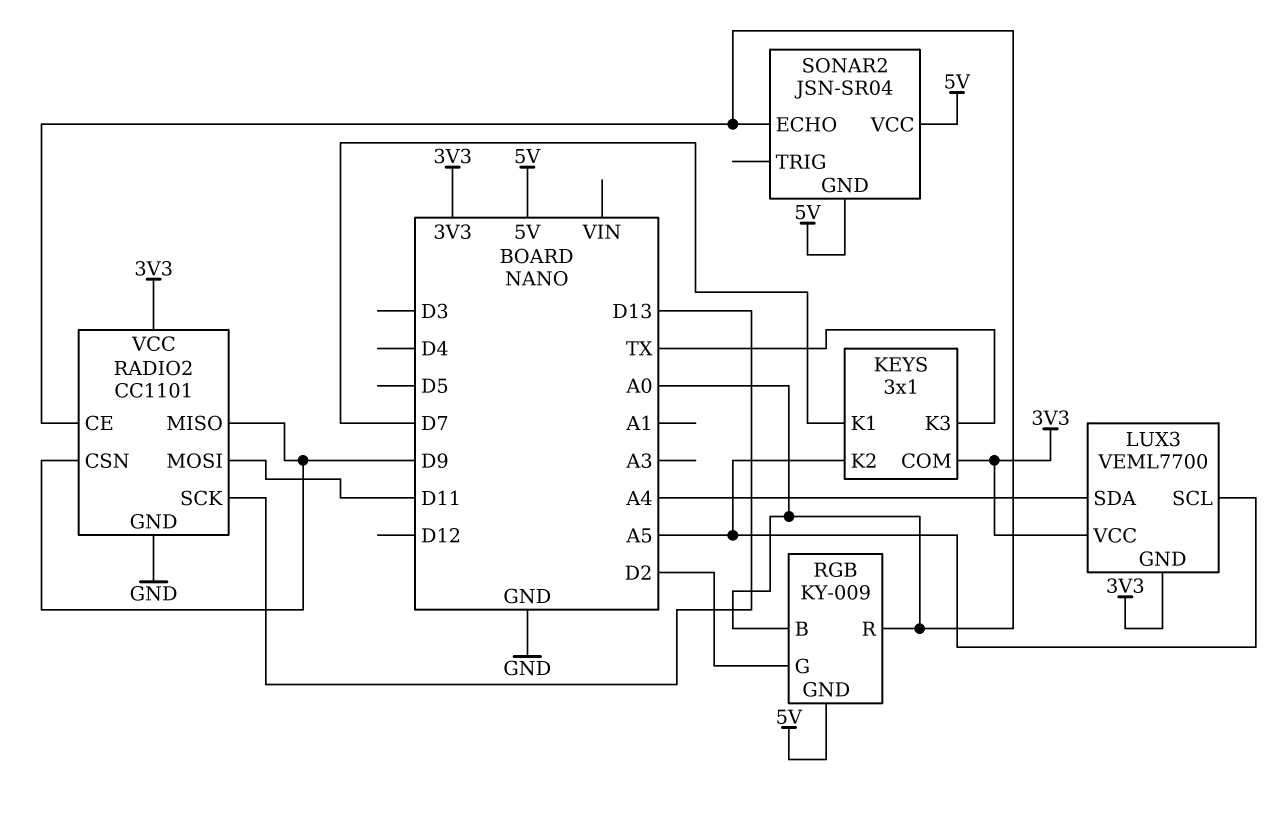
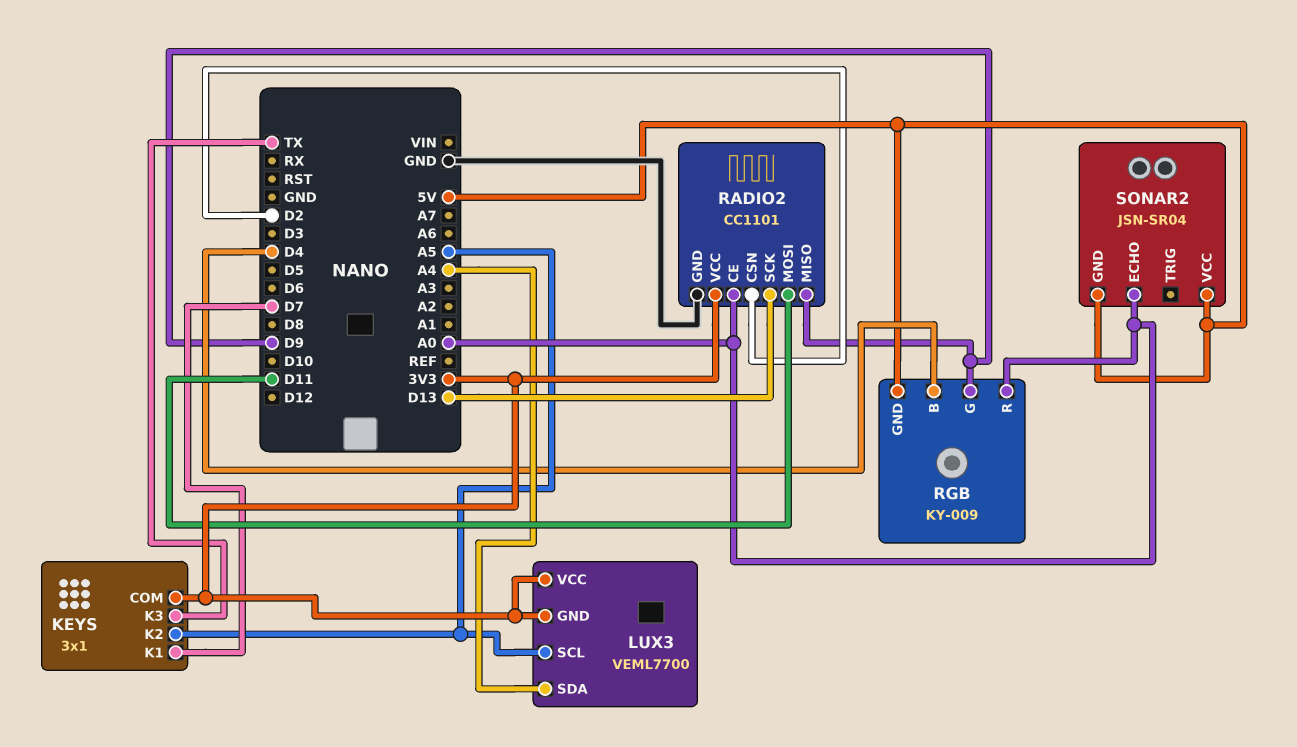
RADIO2 pin CSN: D9 -> D2
RGB pin B: A0 -> D4
RGB pin G: D2 -> D9

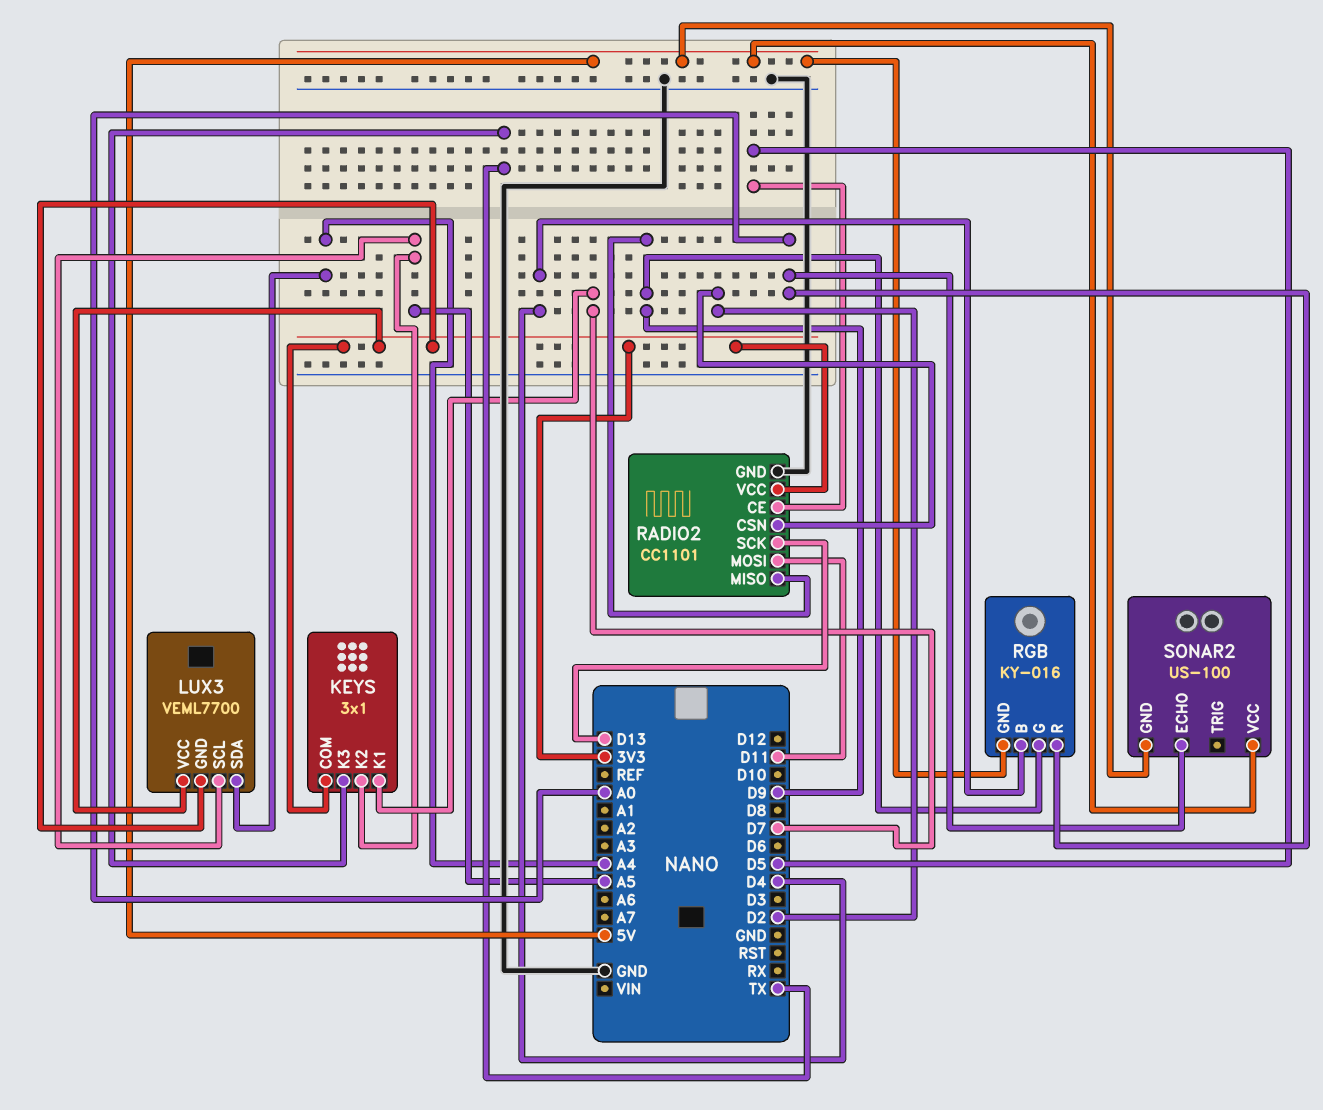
RADIO2 pin CE: A0 -> D5
RGB: KY-009 -> KY-016
SONAR2: JSN-SR04 -> US-100

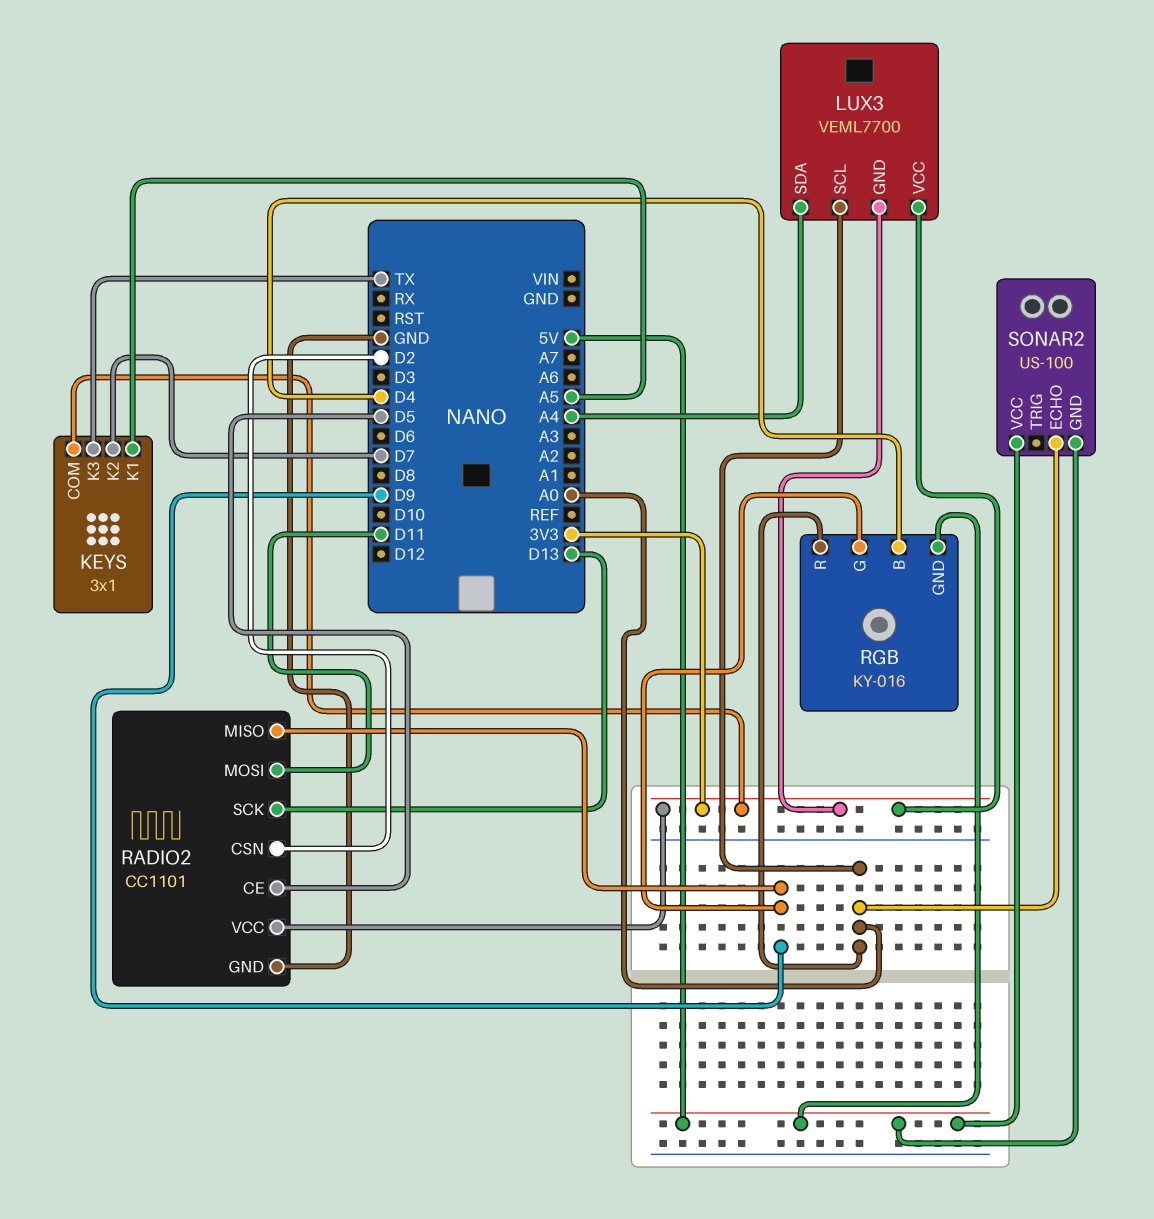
KEYS pin K1: D7 -> A5
KEYS pin K2: A5 -> D7
LUX3 pin SCL: A5 -> A0

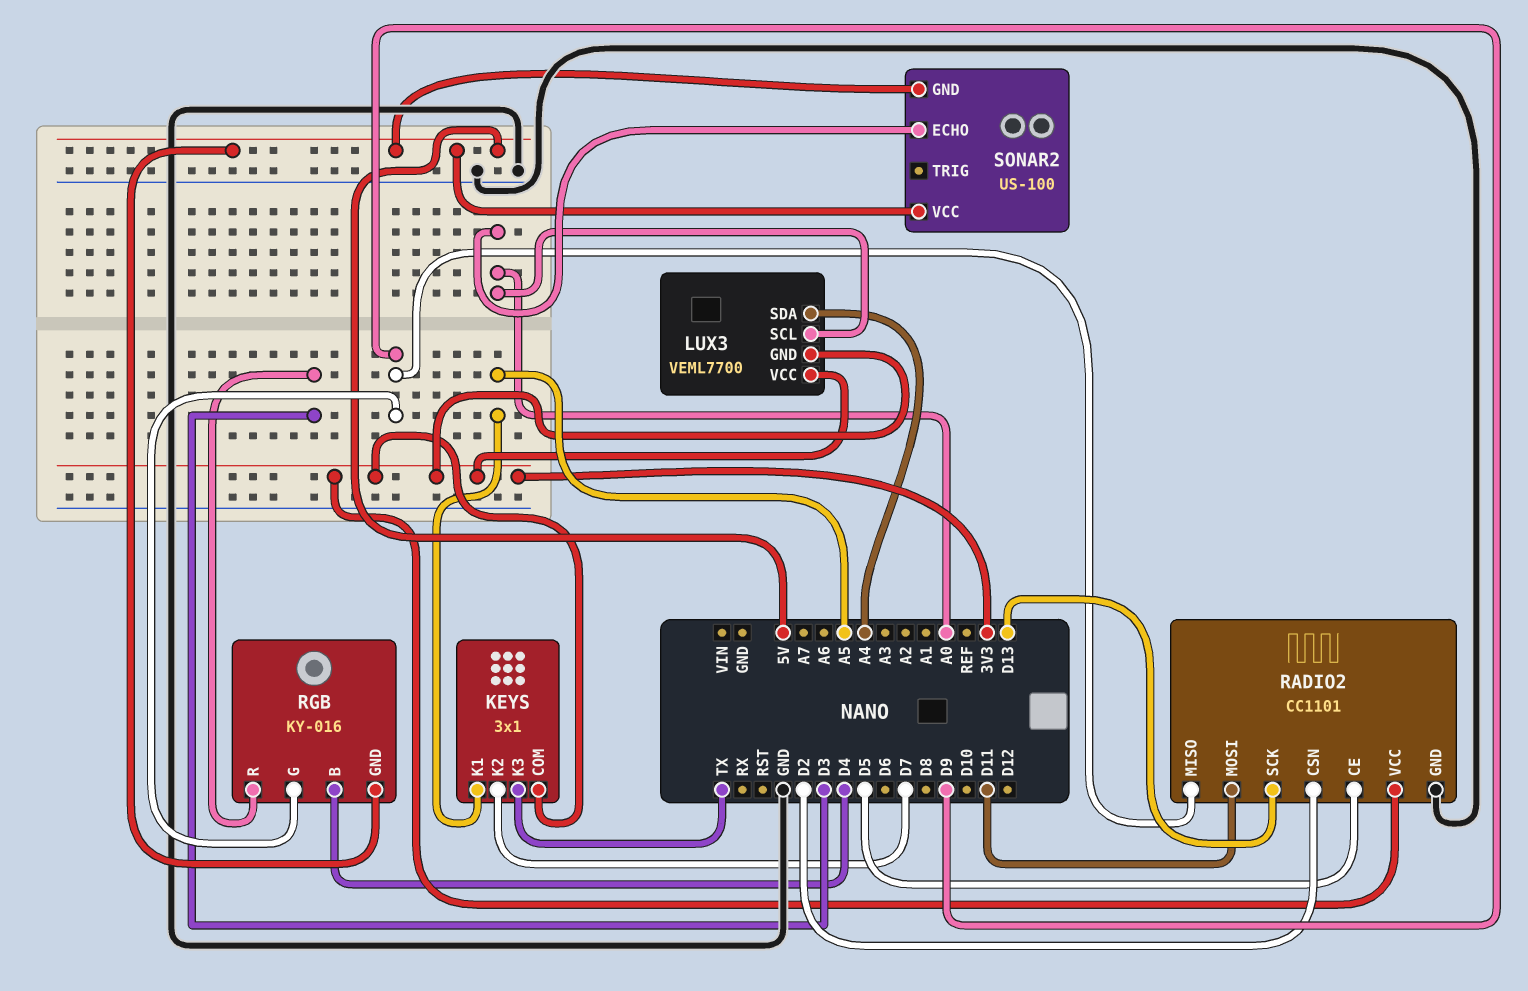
RGB pin R: A0 -> D3

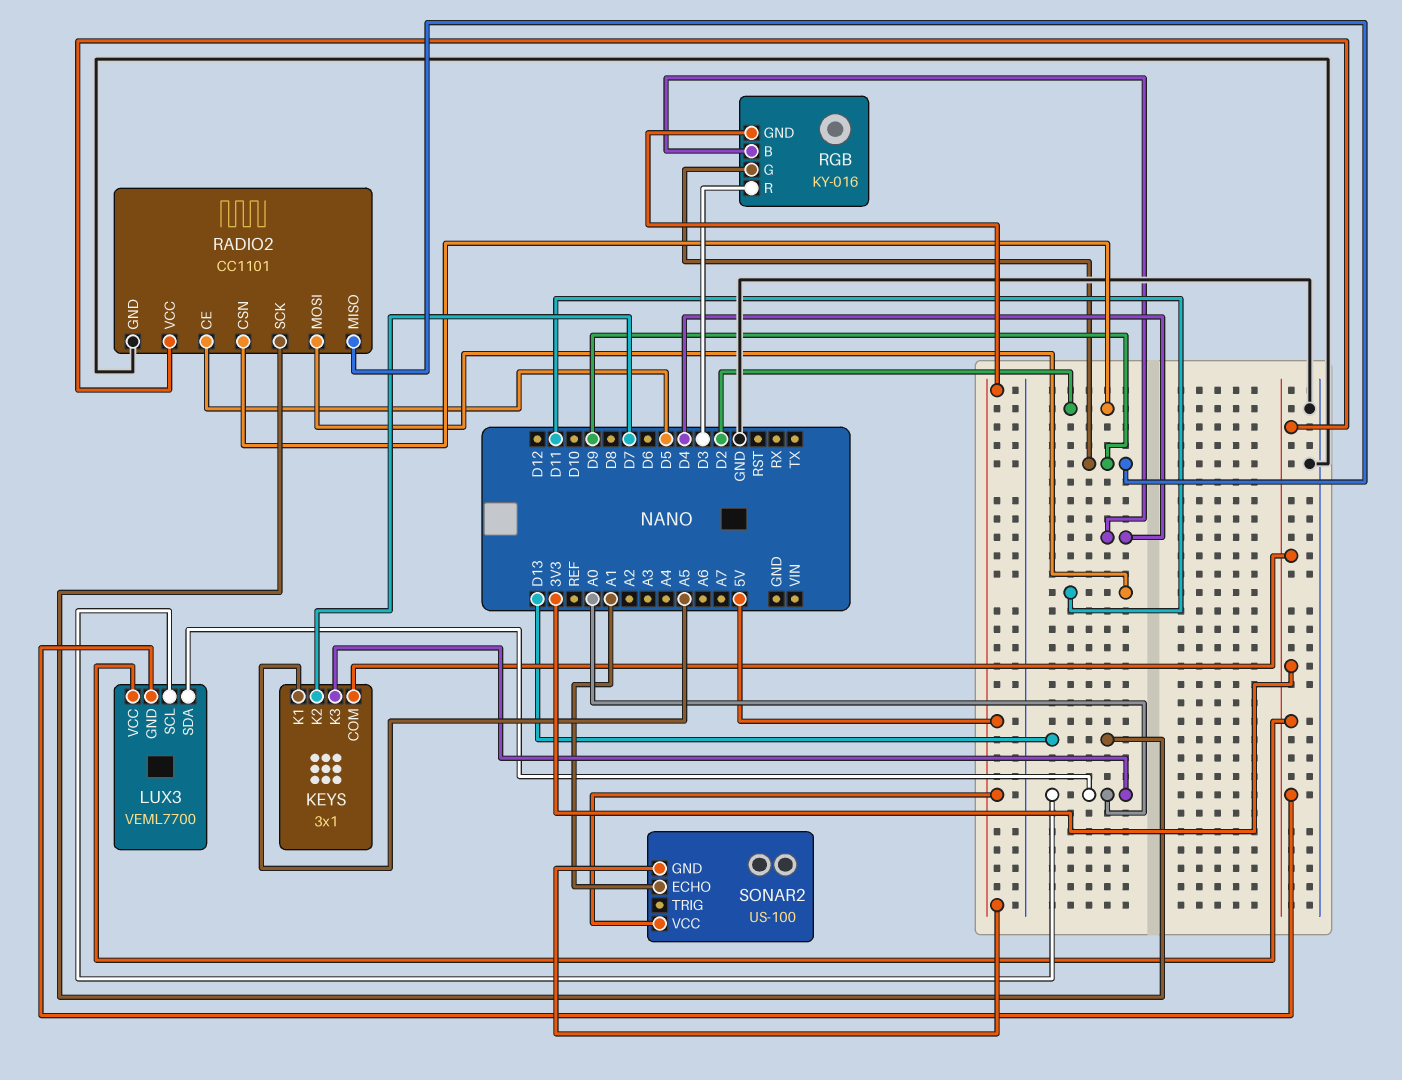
KEYS pin K3: TX -> A0
LUX3 pin SDA: A4 -> A0
SONAR2 pin ECHO: A0 -> A1

